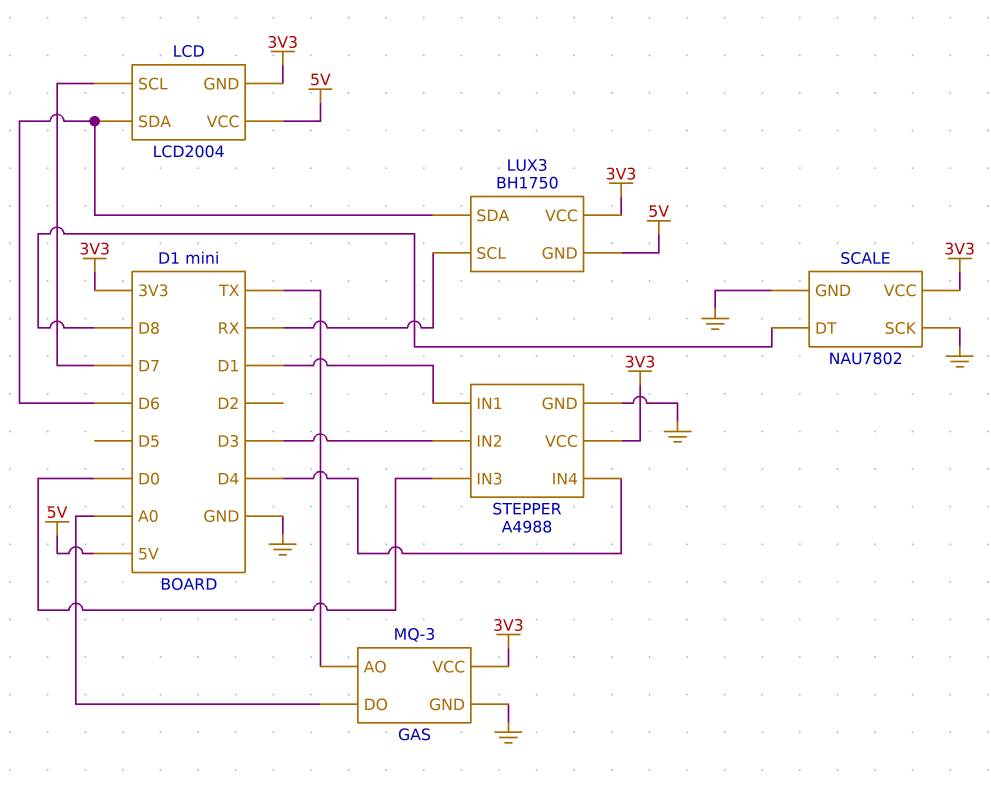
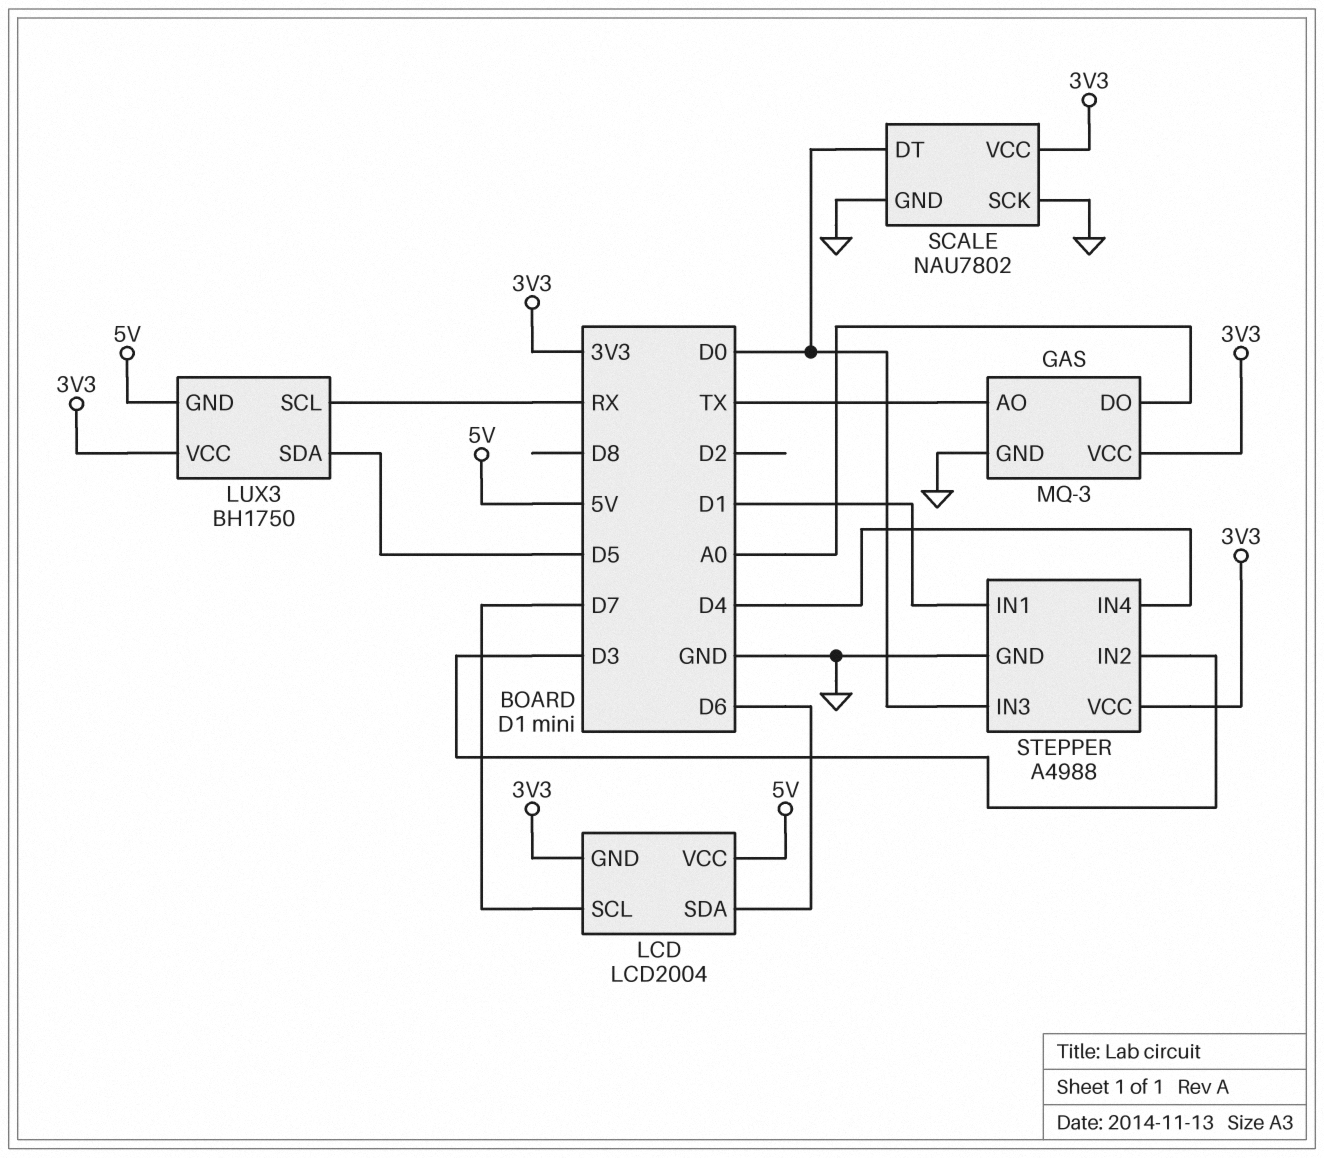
LUX3 pin SDA: D6 -> D5
SCALE pin DT: D8 -> D0

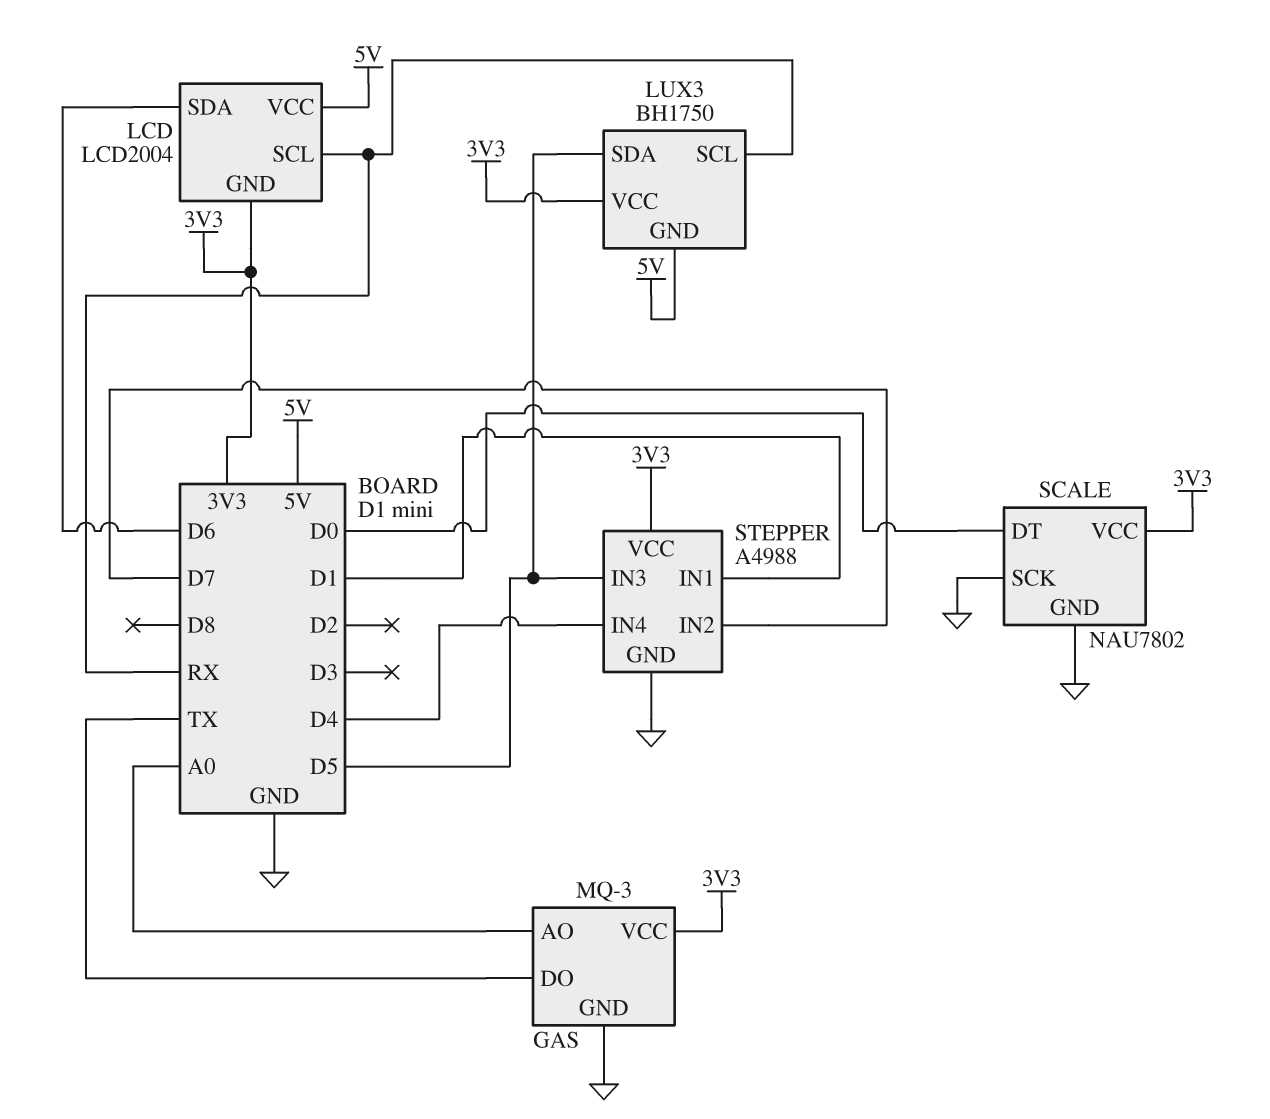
GAS pin AO: TX -> A0
GAS pin DO: A0 -> TX
LCD pin SCL: D7 -> RX
STEPPER pin IN2: D3 -> D7
STEPPER pin IN3: D0 -> D5

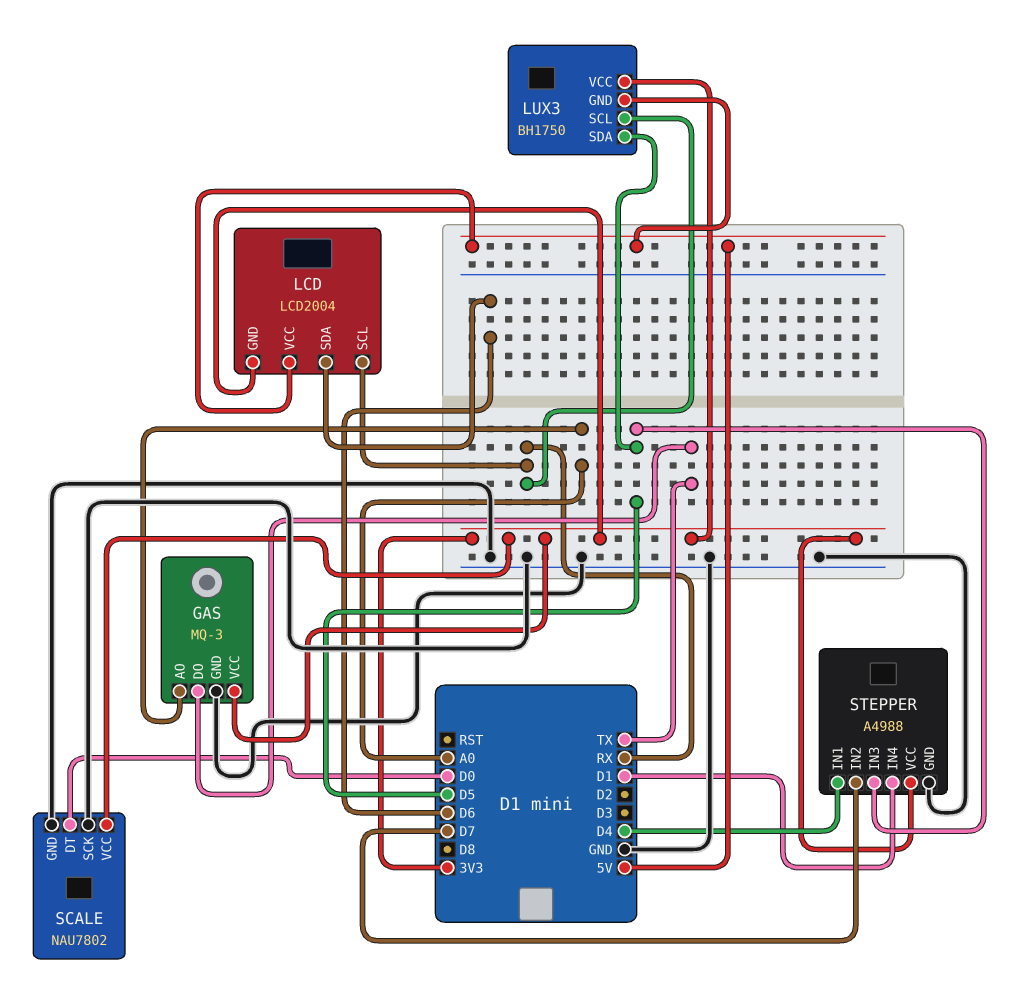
STEPPER pin IN1: D1 -> D4
STEPPER pin IN4: D4 -> D1

